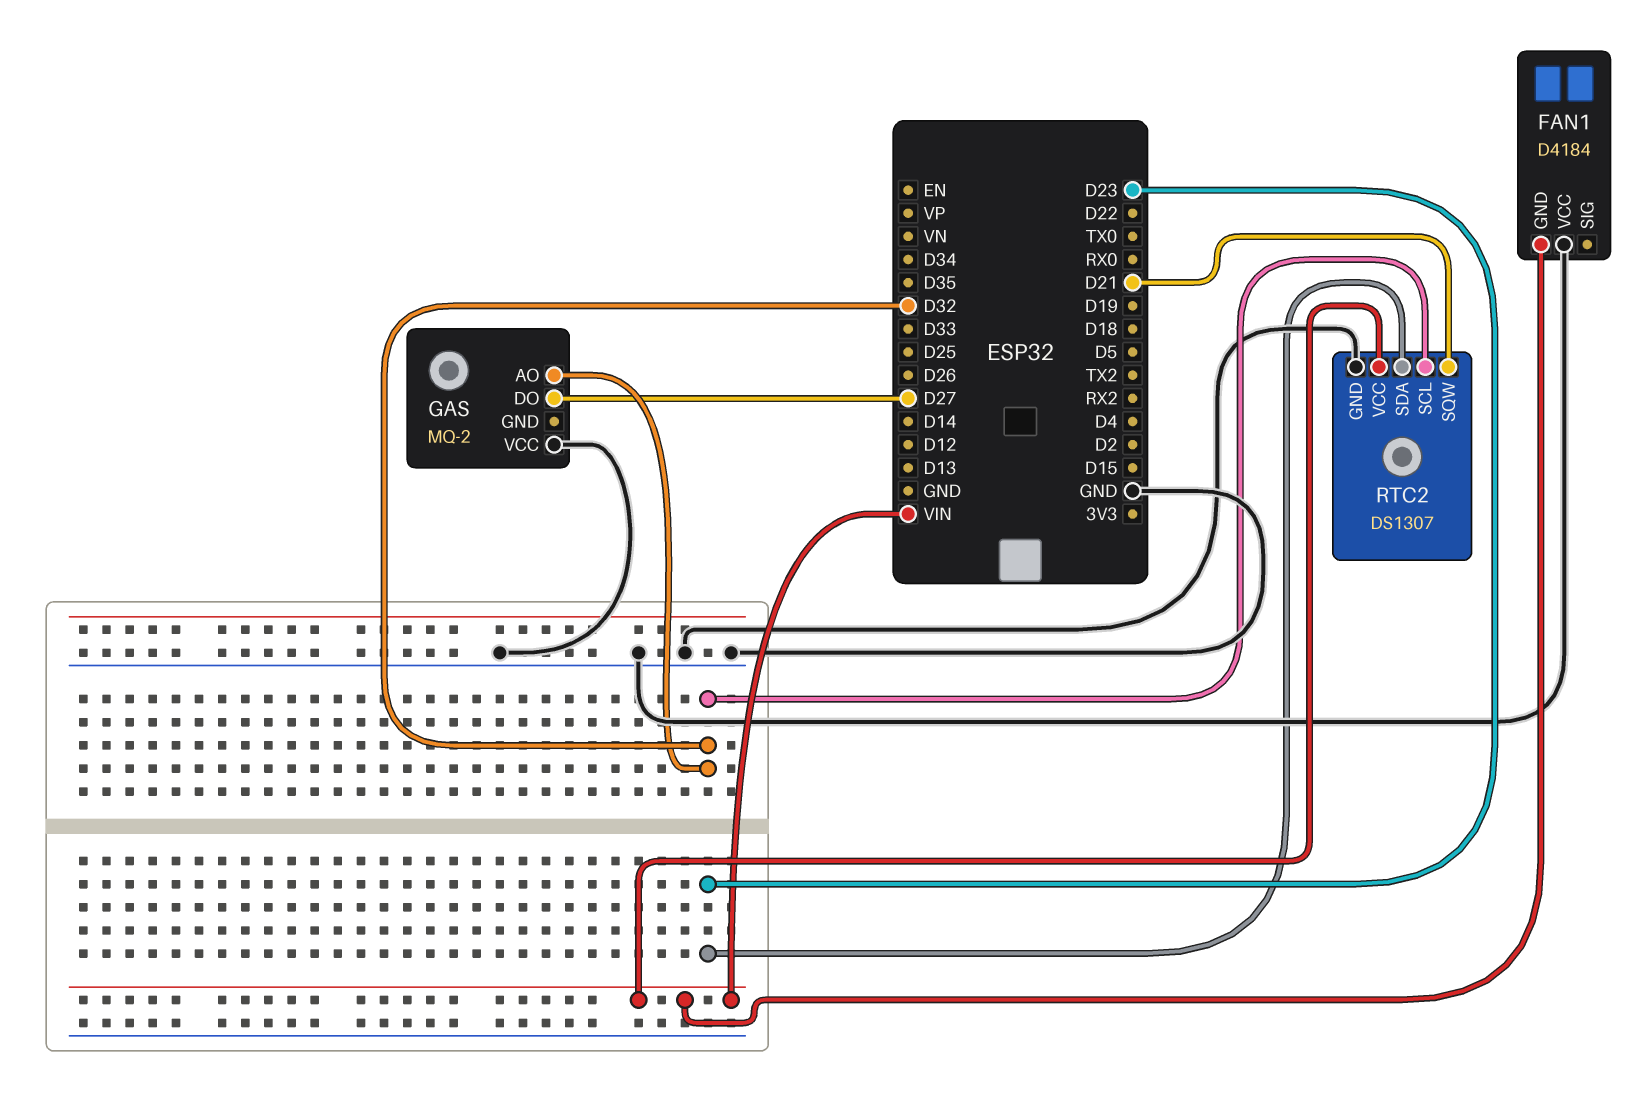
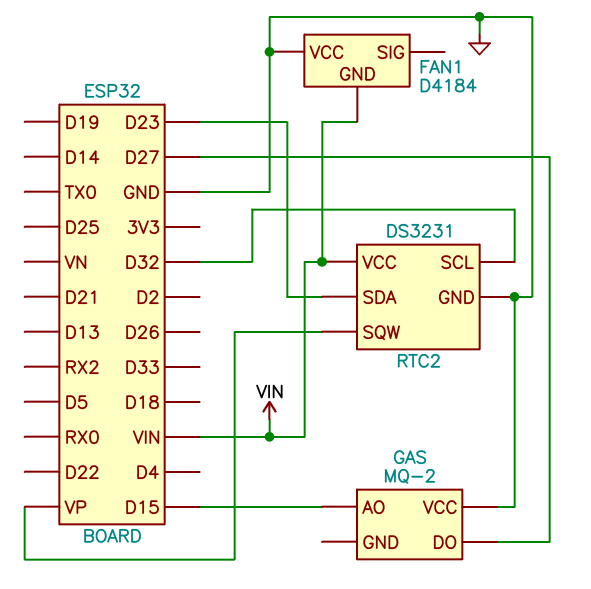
GAS pin AO: D32 -> D15
RTC2: DS1307 -> DS3231
RTC2 pin SQW: D21 -> VP

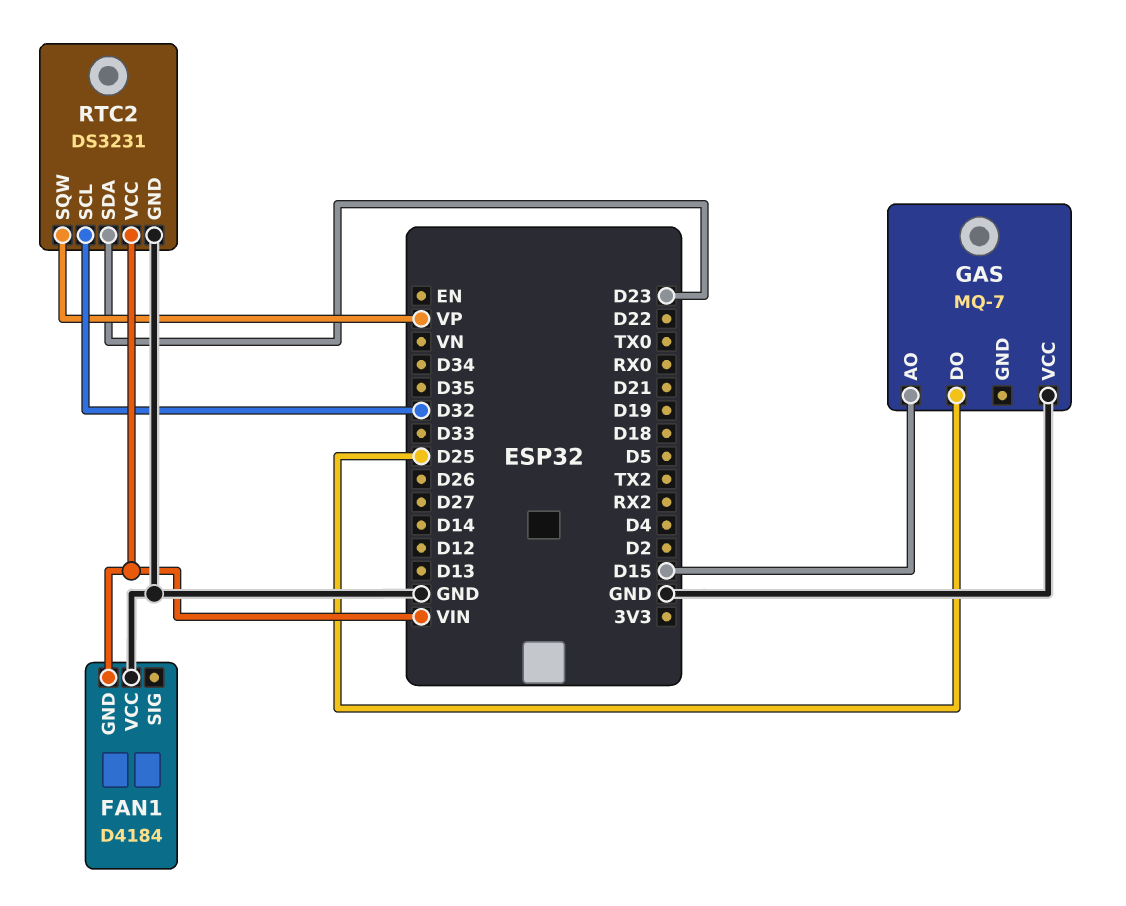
GAS: MQ-2 -> MQ-7
GAS pin DO: D27 -> D25

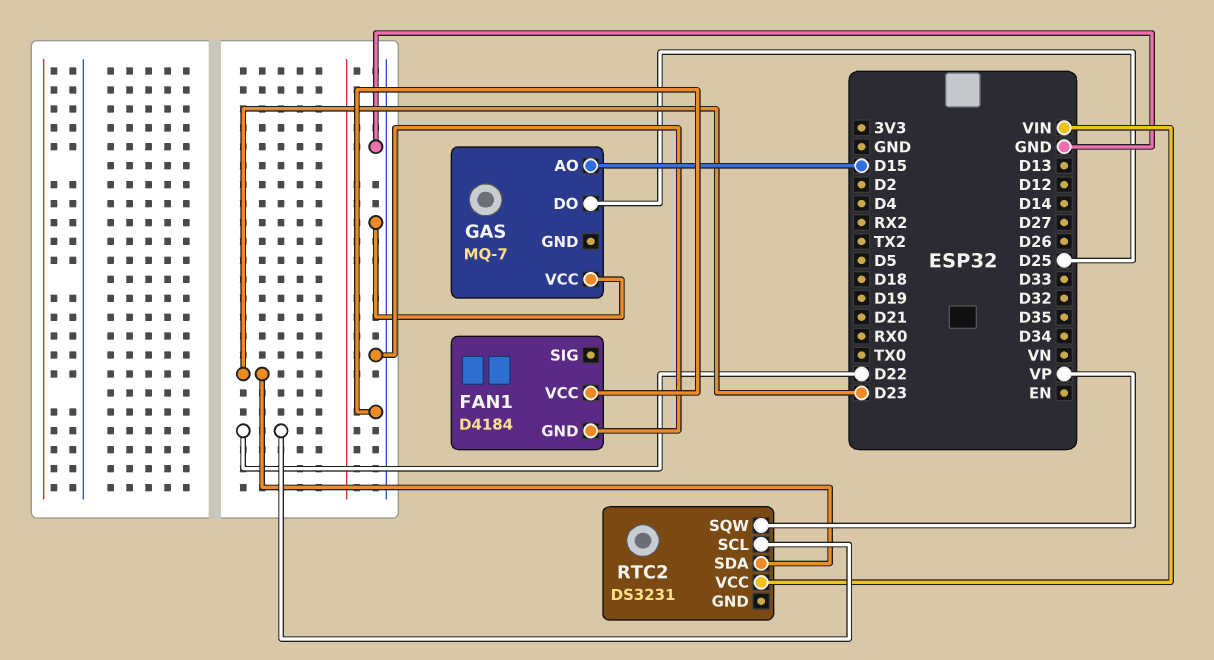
FAN1 pin GND: VIN -> GND
RTC2 pin GND: GND -> none
RTC2 pin SCL: D32 -> D22

